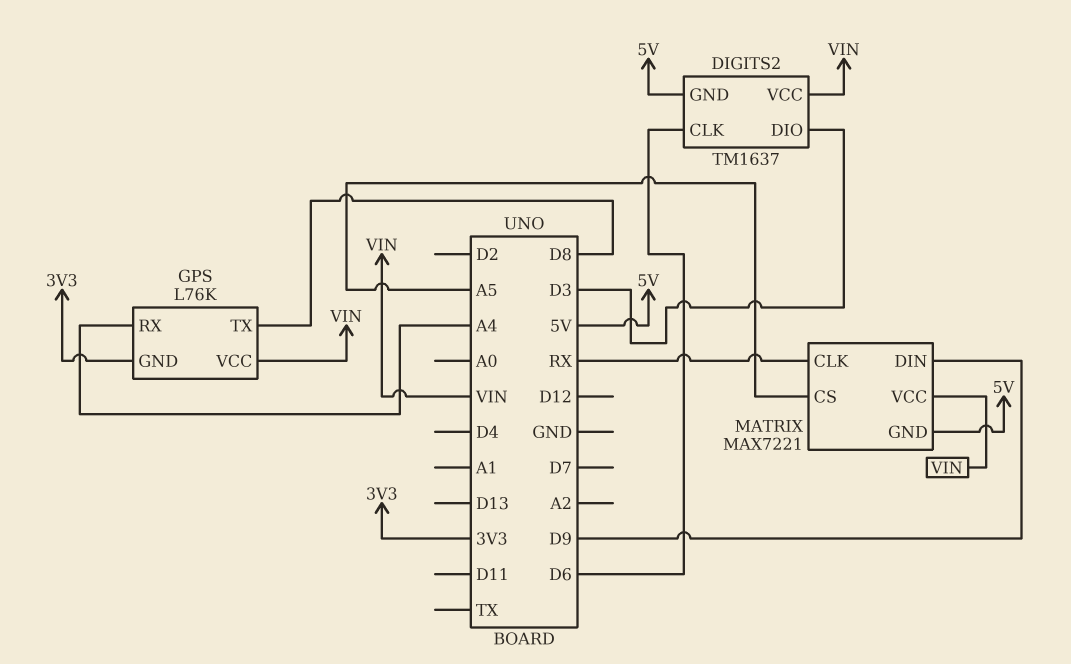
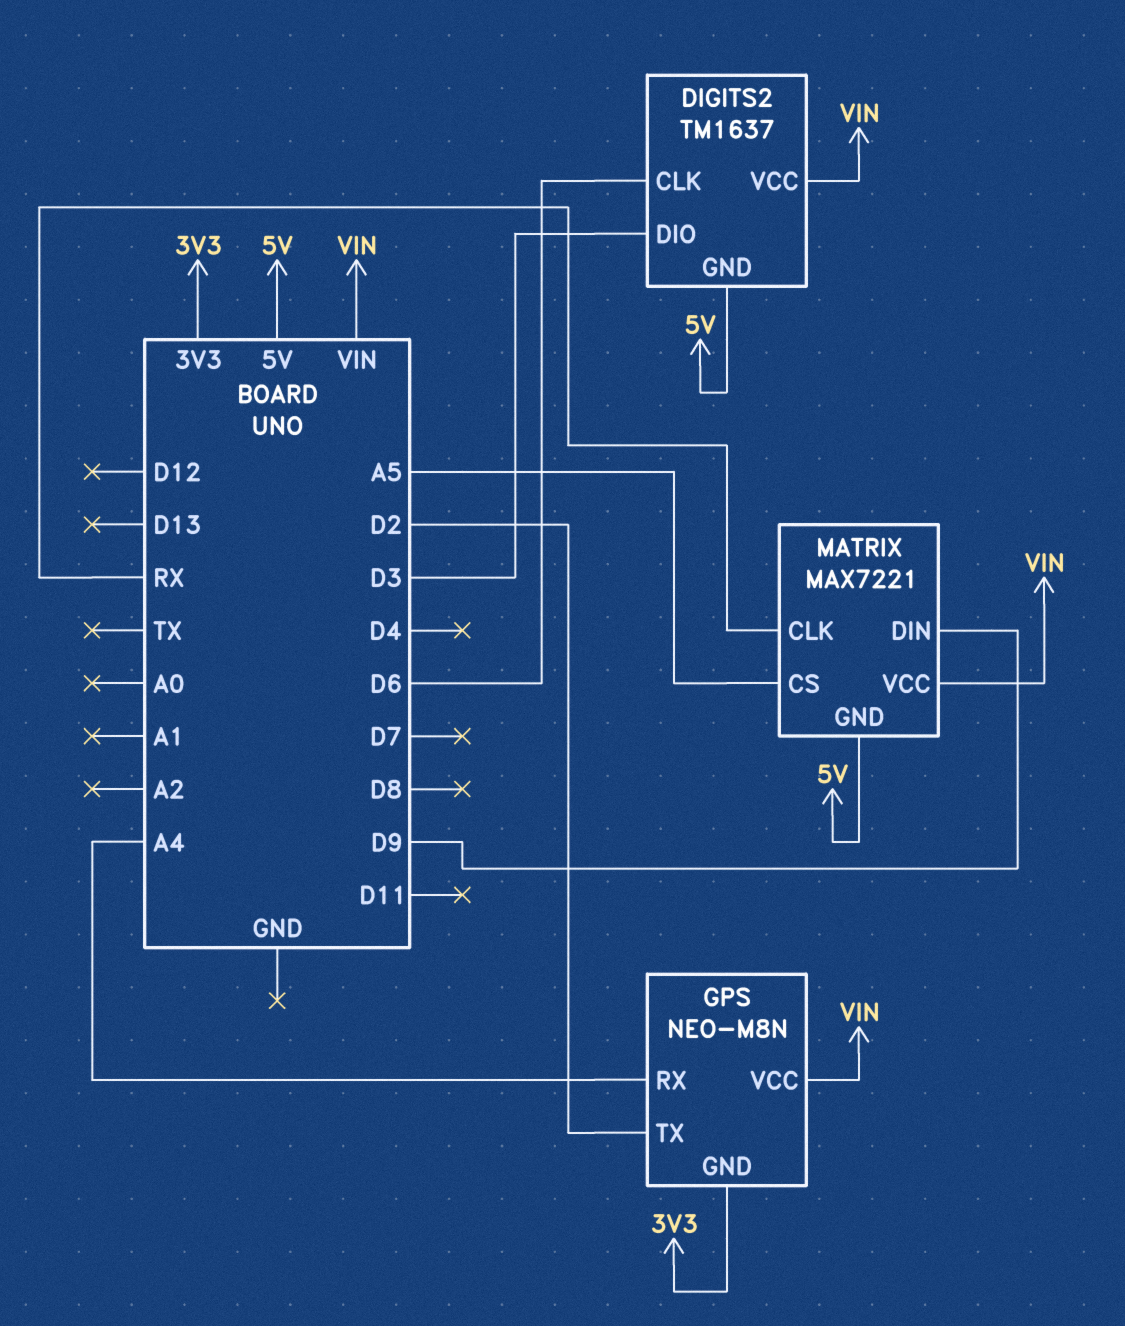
GPS: L76K -> NEO-M8N
GPS pin TX: D8 -> D2

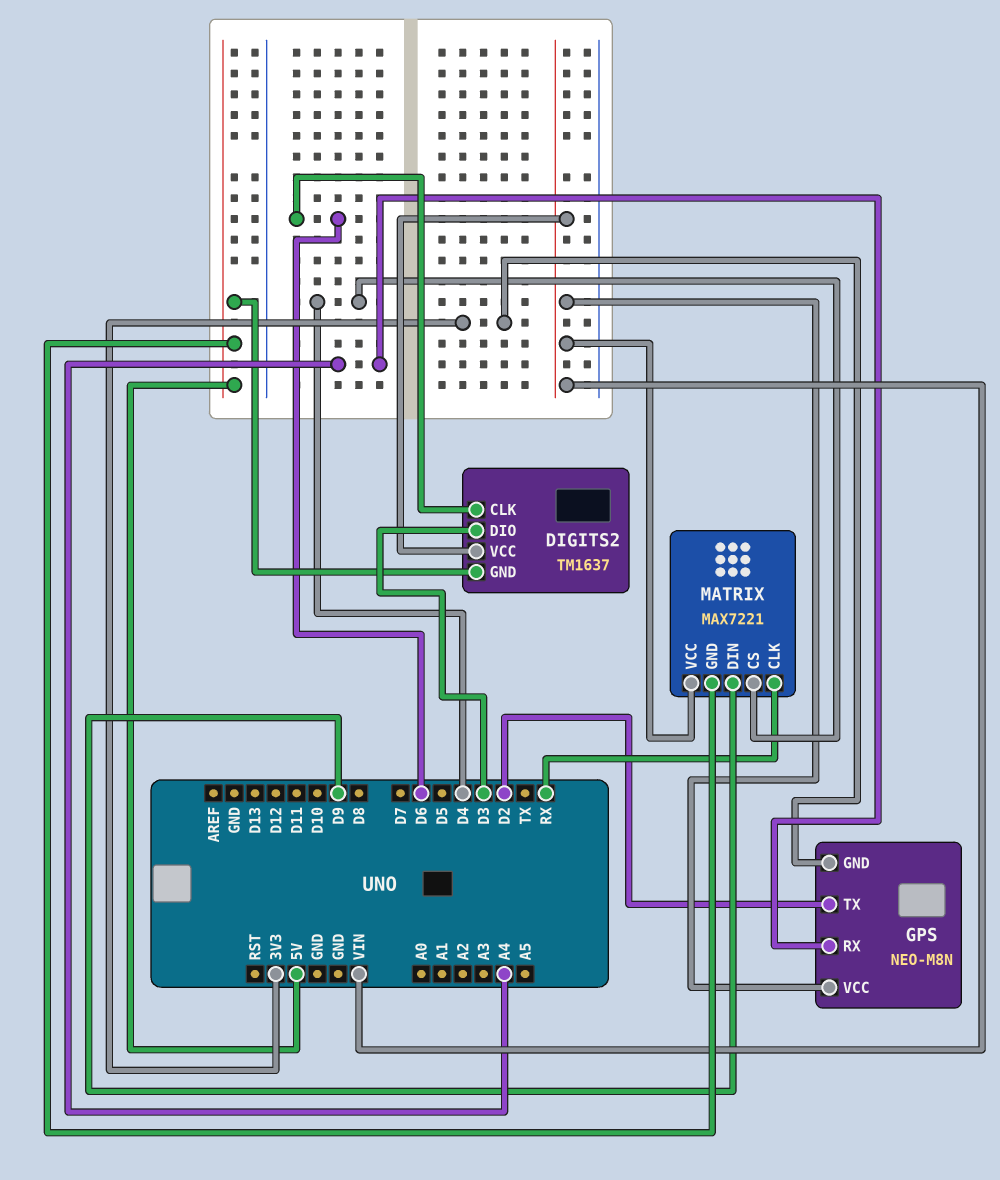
MATRIX pin CS: A5 -> D4

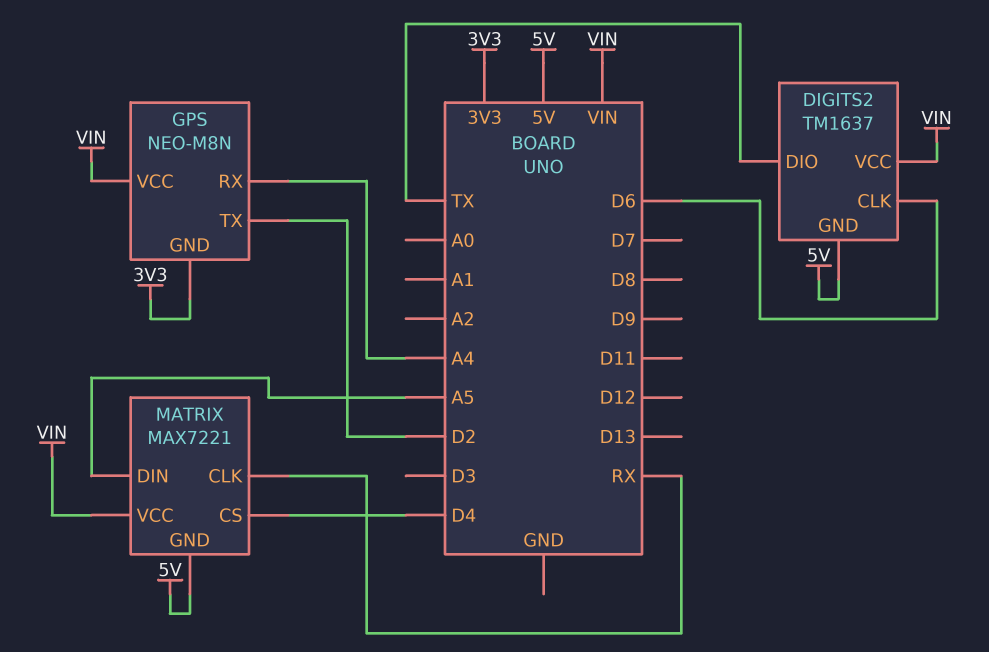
DIGITS2 pin DIO: D3 -> TX
MATRIX pin DIN: D9 -> A5

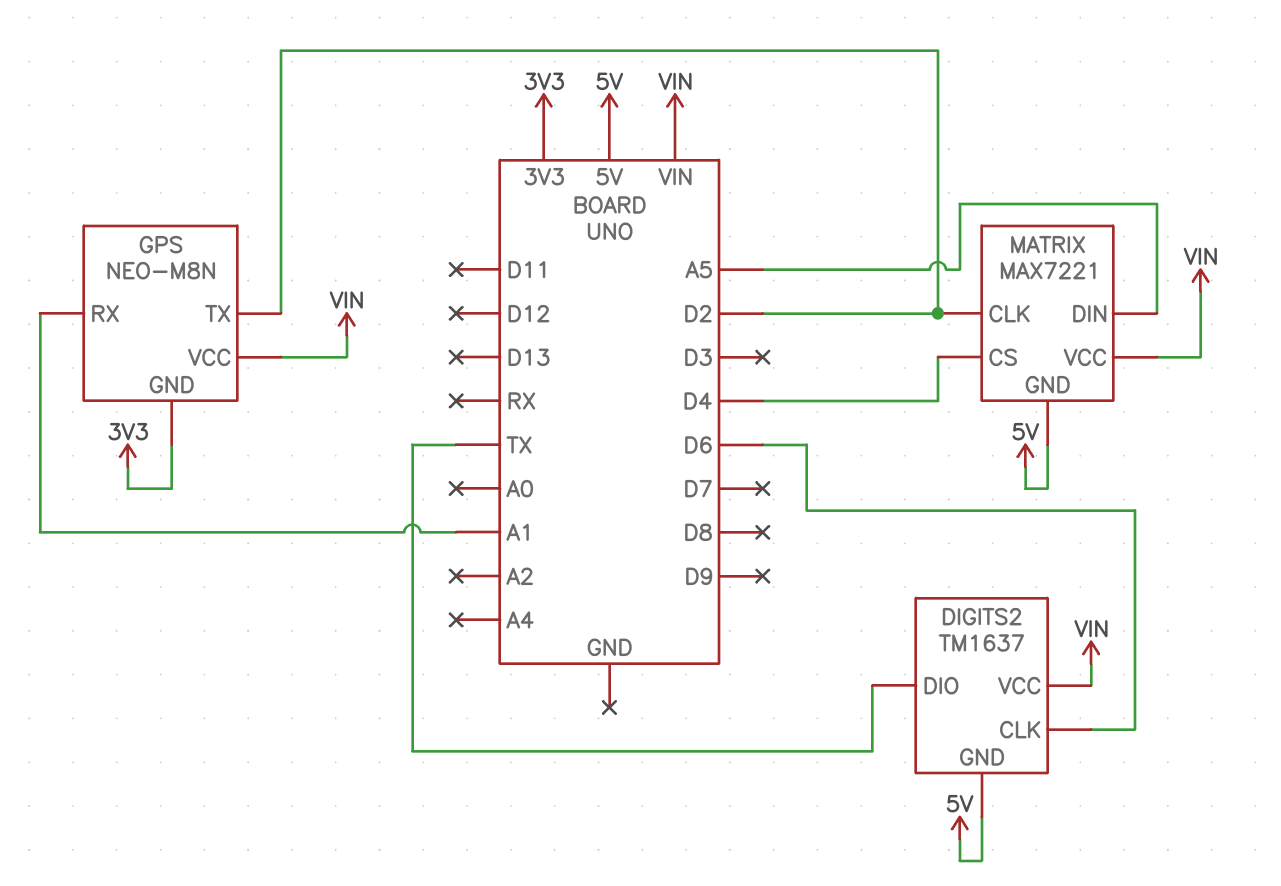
GPS pin RX: A4 -> A1
MATRIX pin CLK: RX -> D2

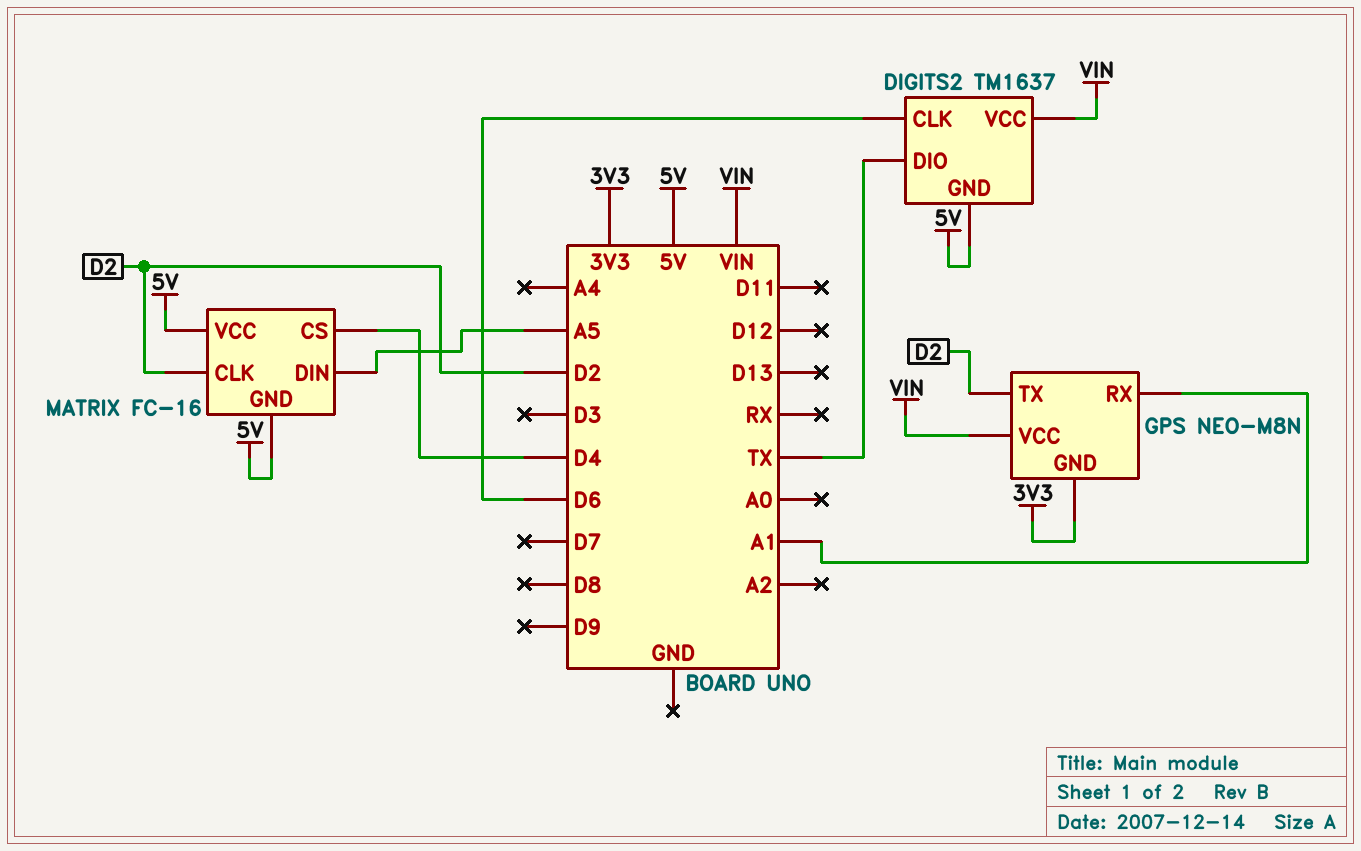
MATRIX: MAX7221 -> FC-16
MATRIX pin VCC: VIN -> 5V

